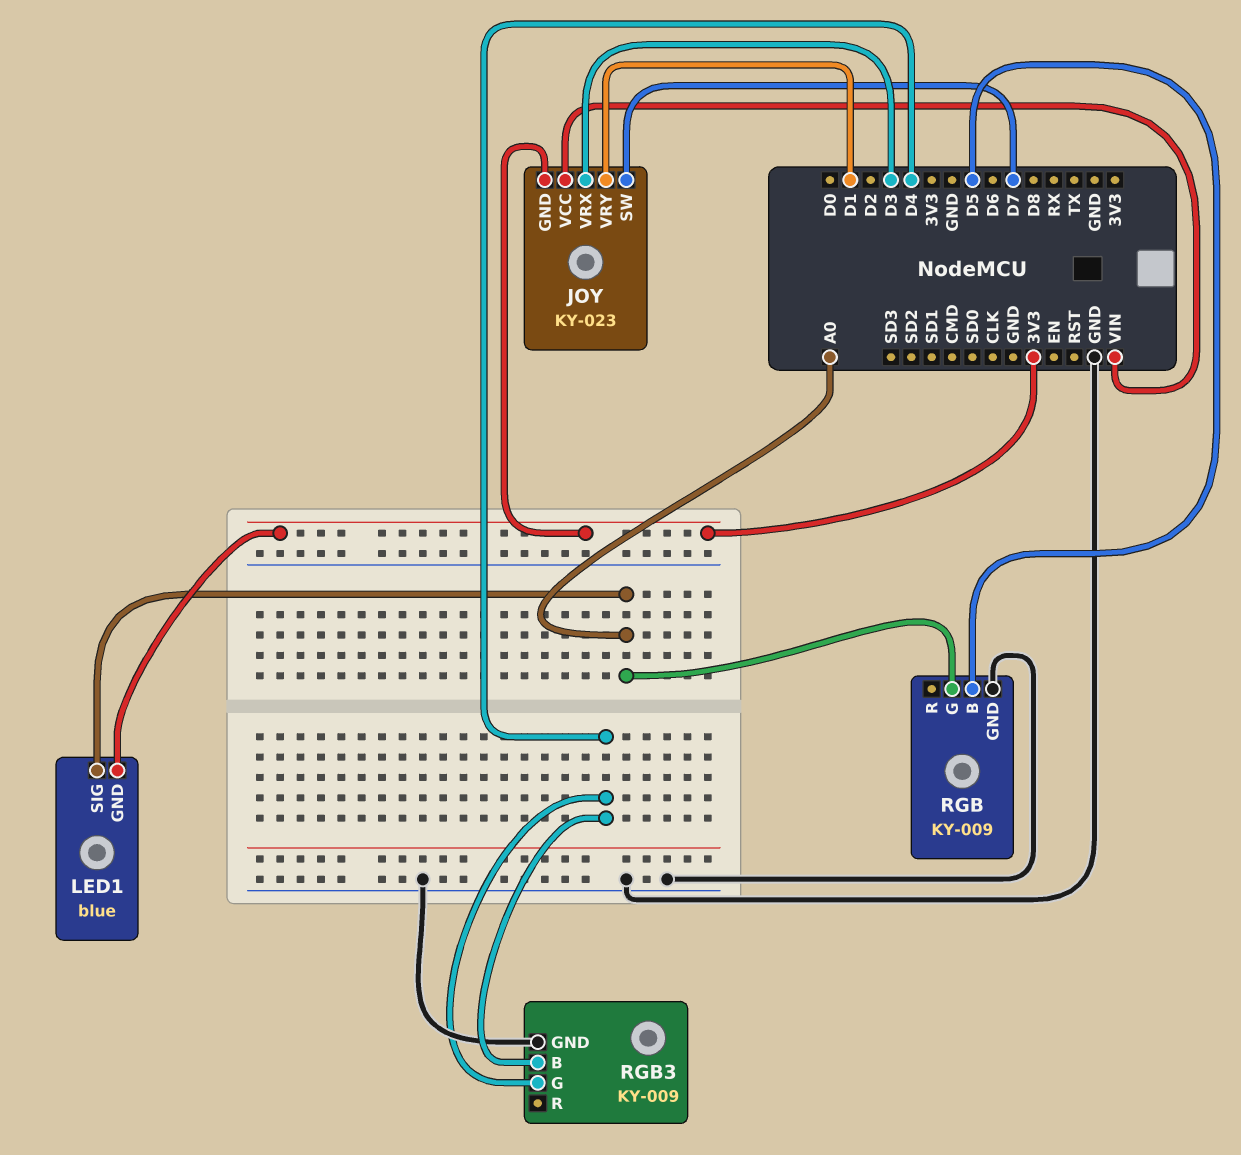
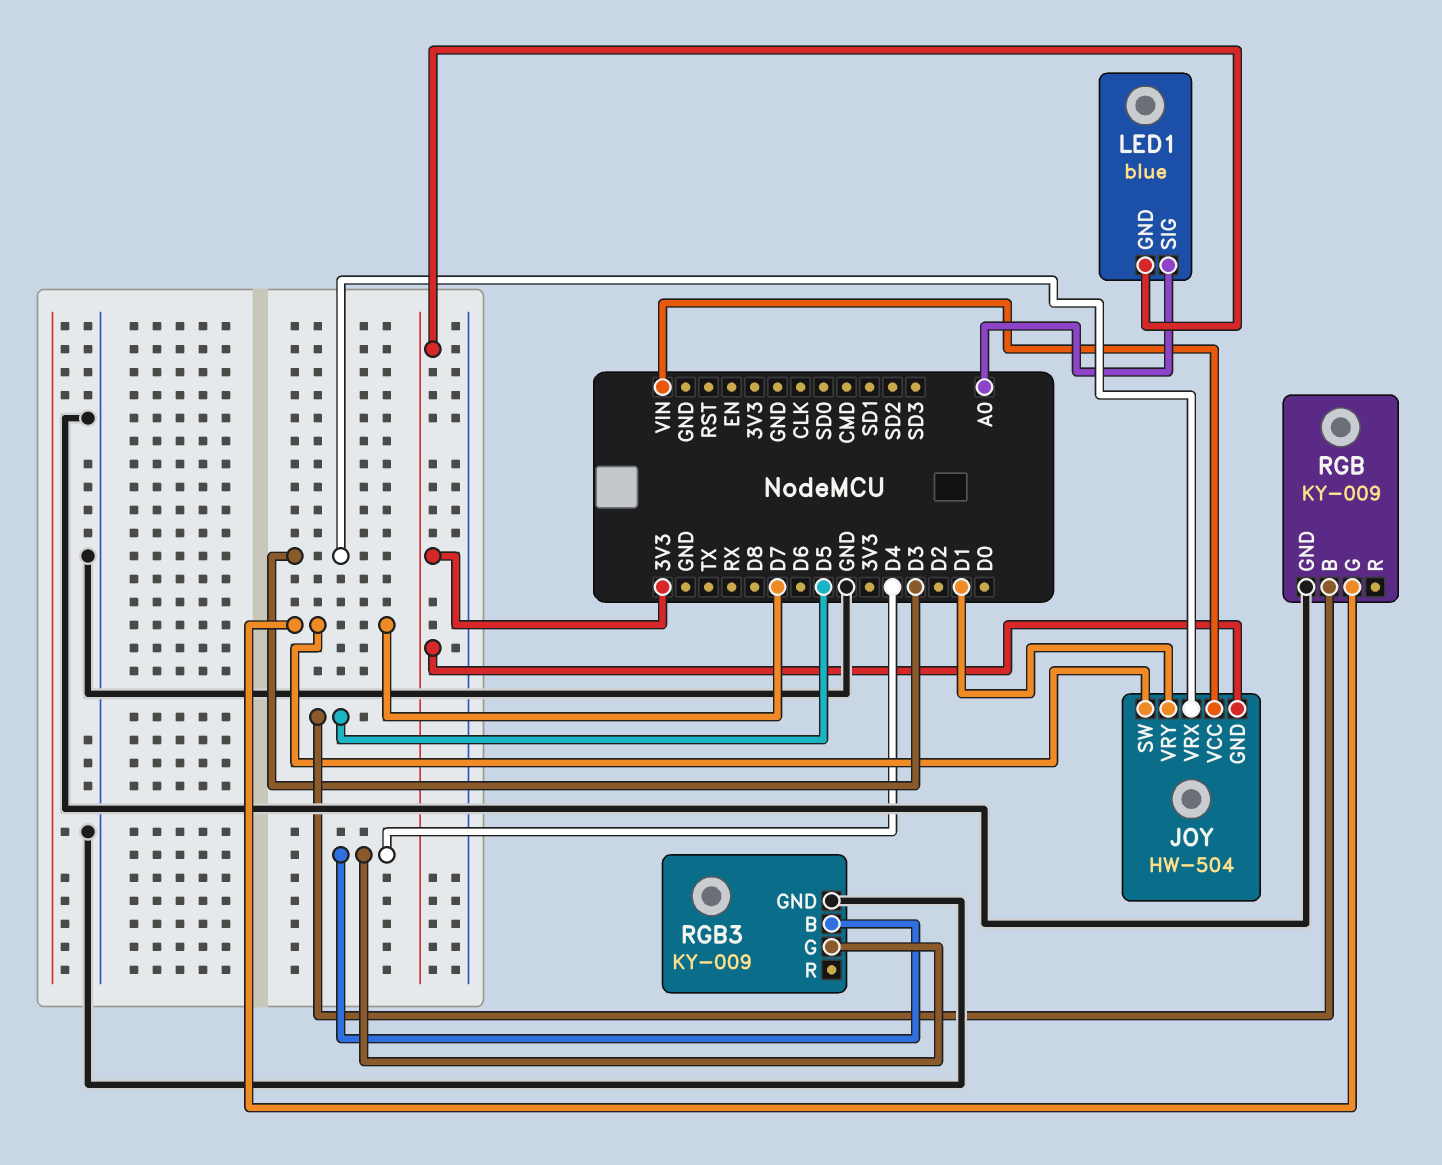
JOY: KY-023 -> HW-504
RGB pin G: A0 -> D7

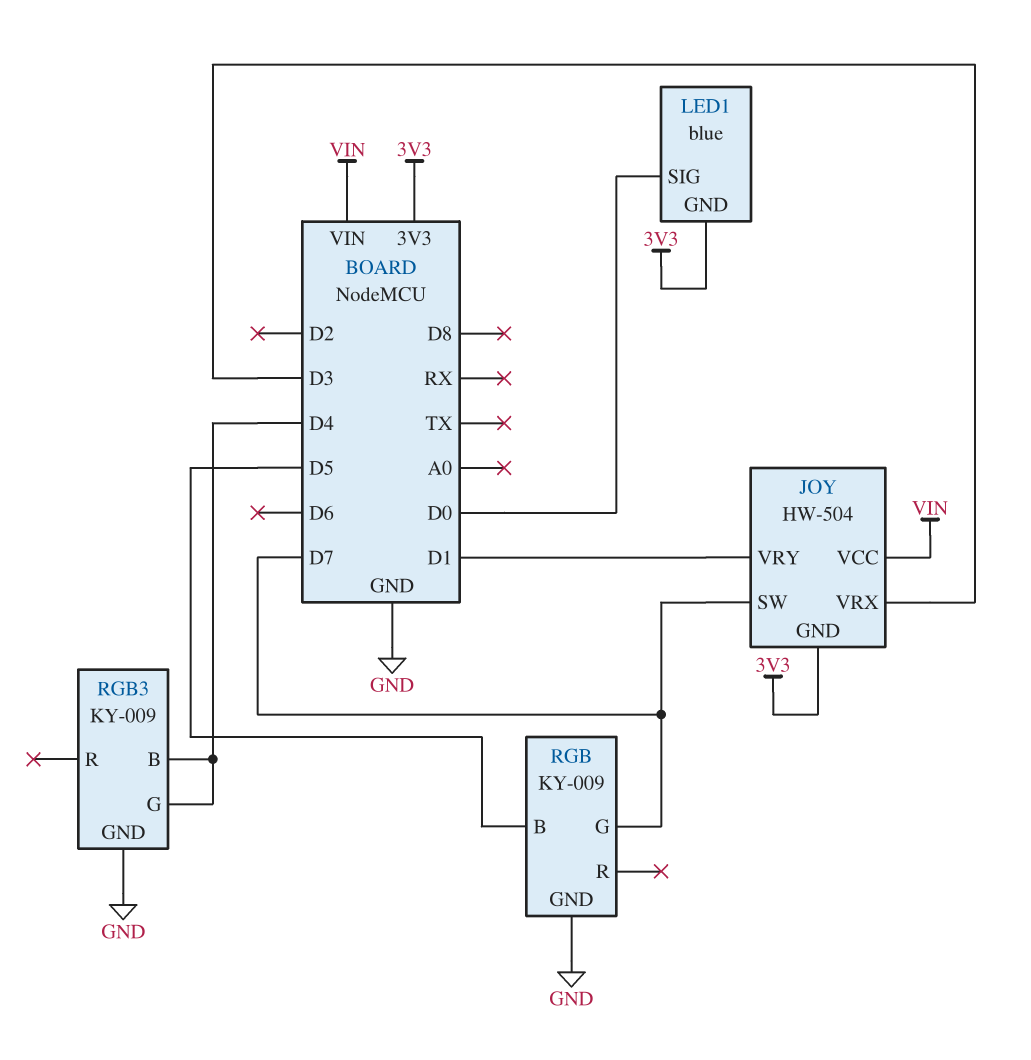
LED1 pin SIG: A0 -> D0

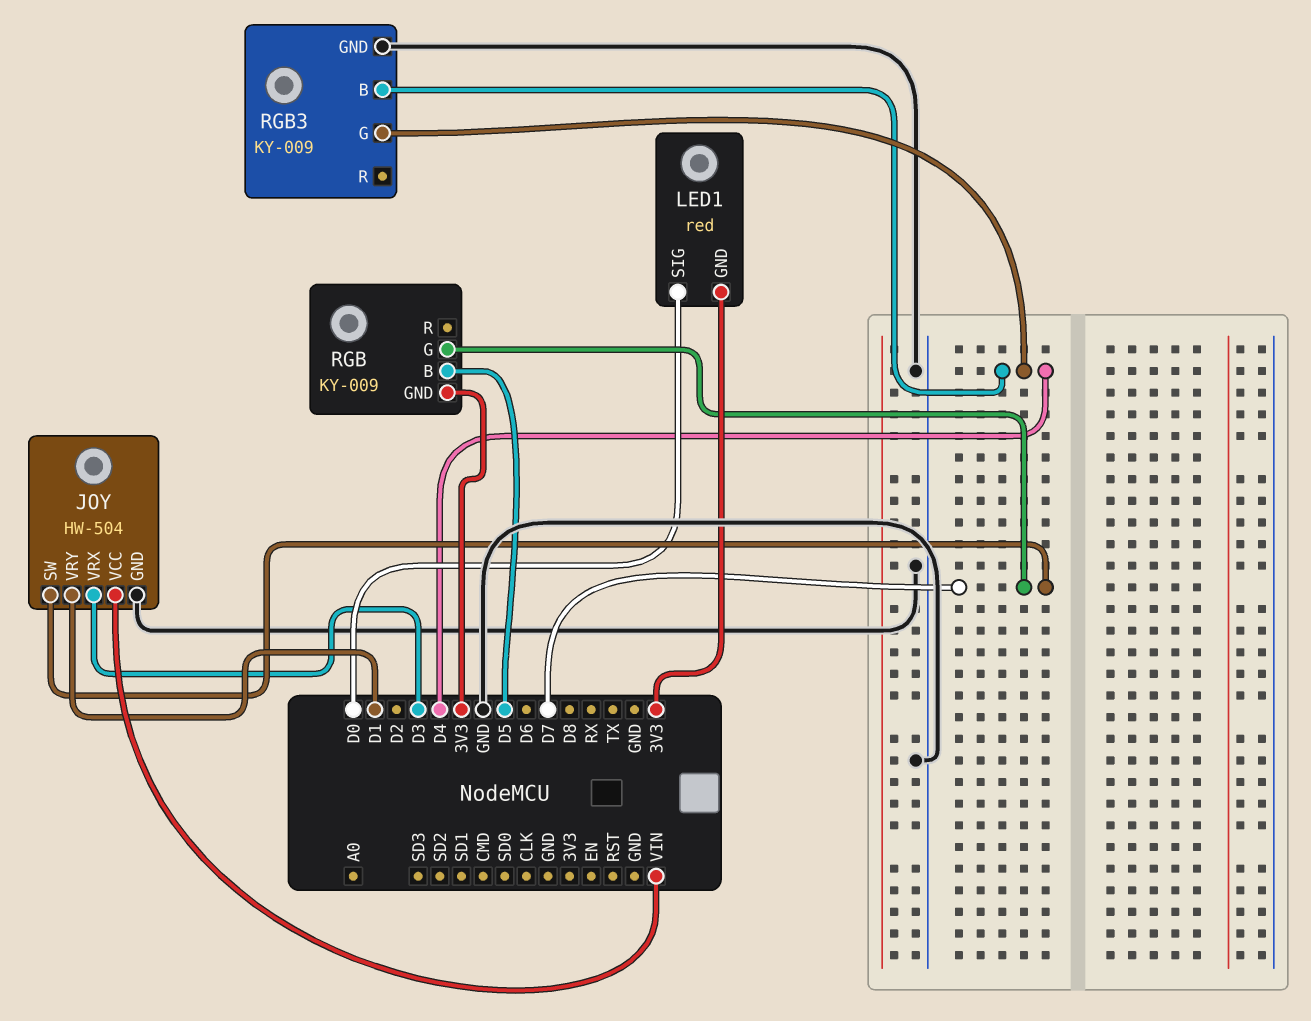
JOY pin GND: 3V3 -> GND
LED1: blue -> red
RGB pin GND: GND -> 3V3

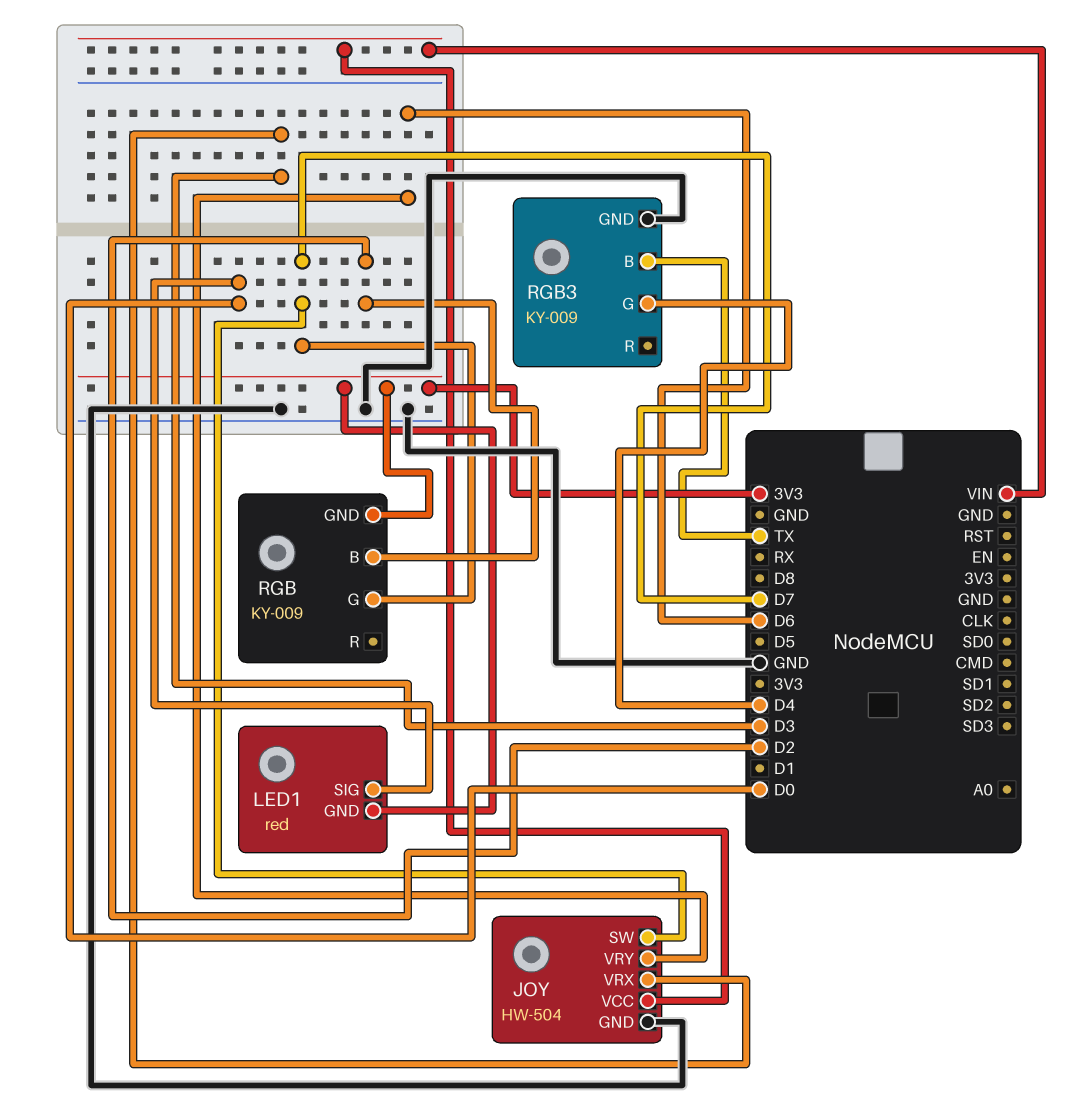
JOY pin VRY: D1 -> D6
RGB pin B: D5 -> D2
RGB3 pin B: D4 -> TX

